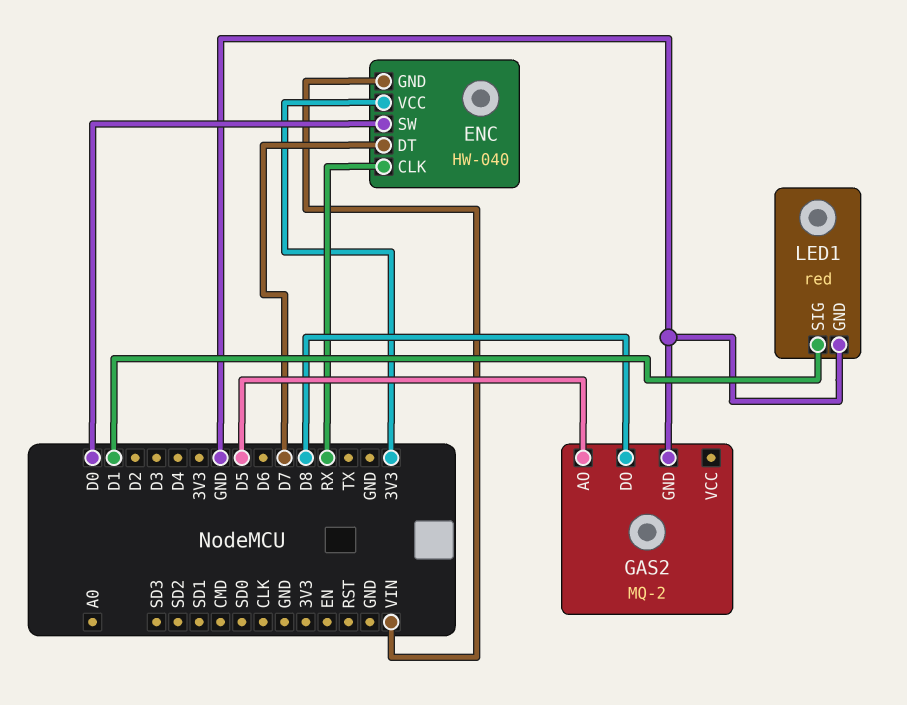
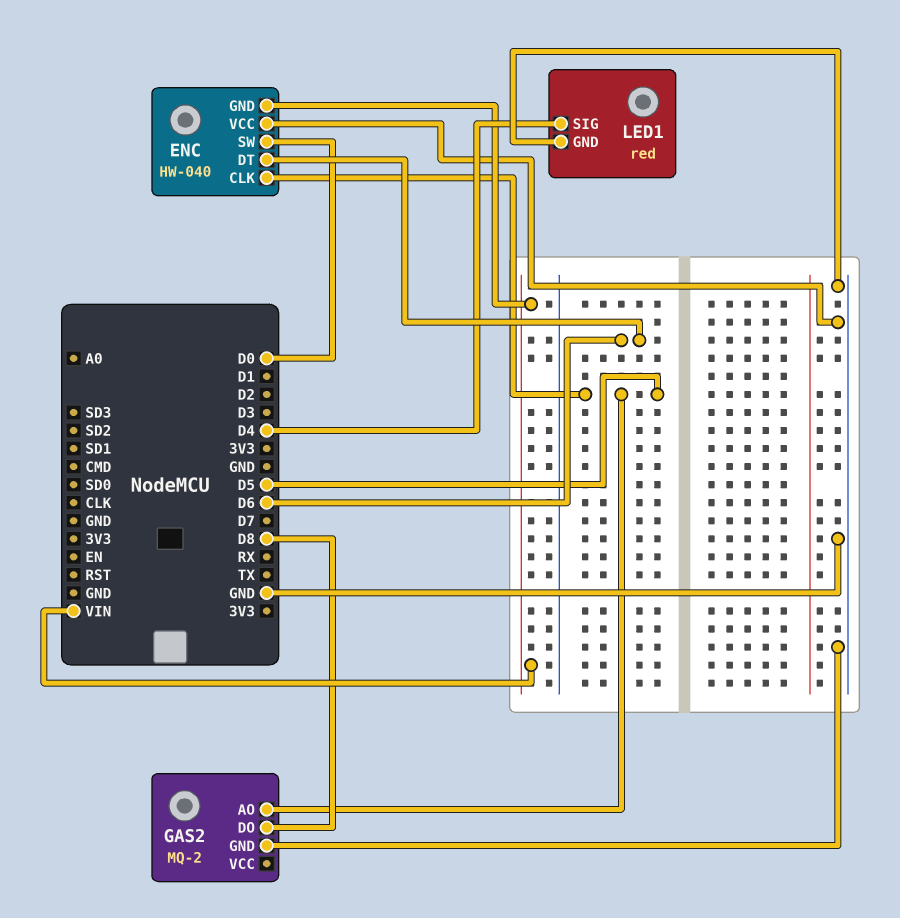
ENC pin CLK: RX -> D5
ENC pin DT: D7 -> D6
ENC pin VCC: 3V3 -> GND
LED1 pin SIG: D1 -> D4

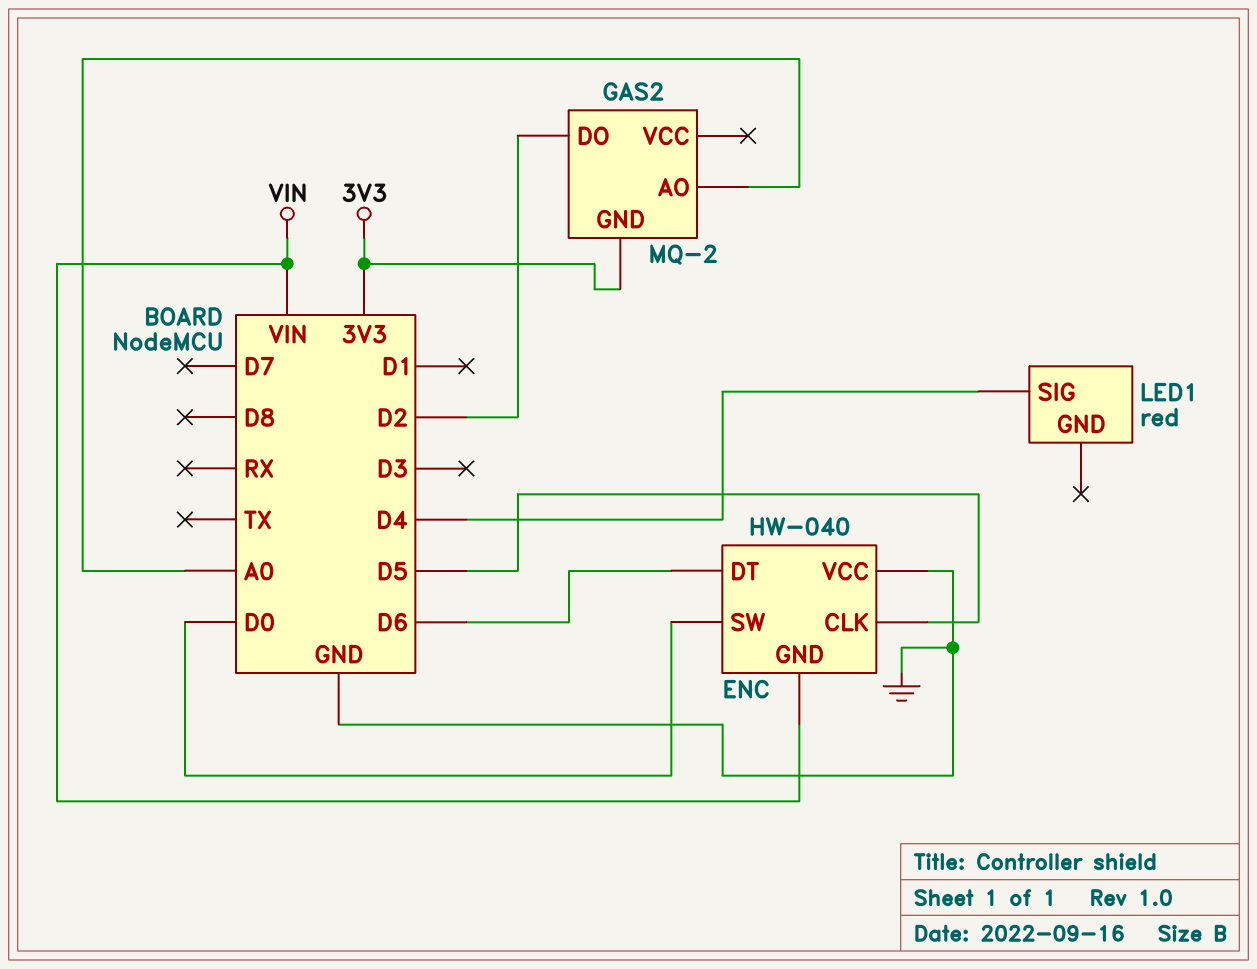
GAS2 pin AO: D5 -> A0
GAS2 pin DO: D8 -> D2
GAS2 pin GND: GND -> 3V3
LED1 pin GND: GND -> none

